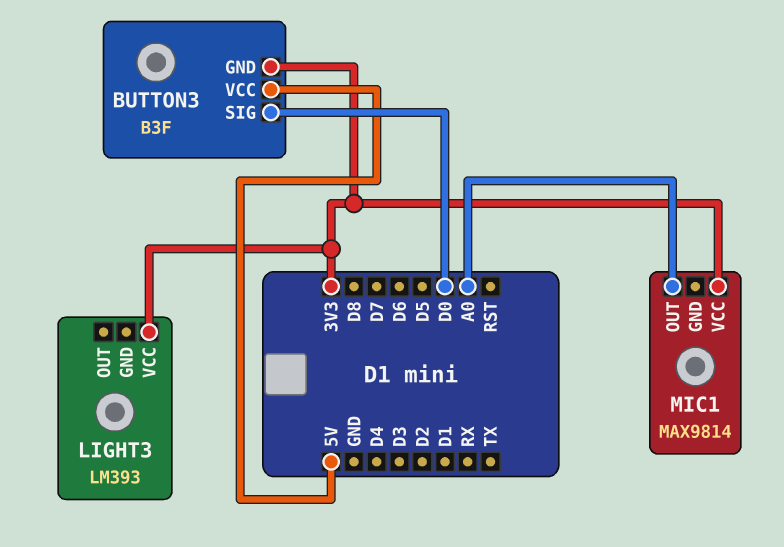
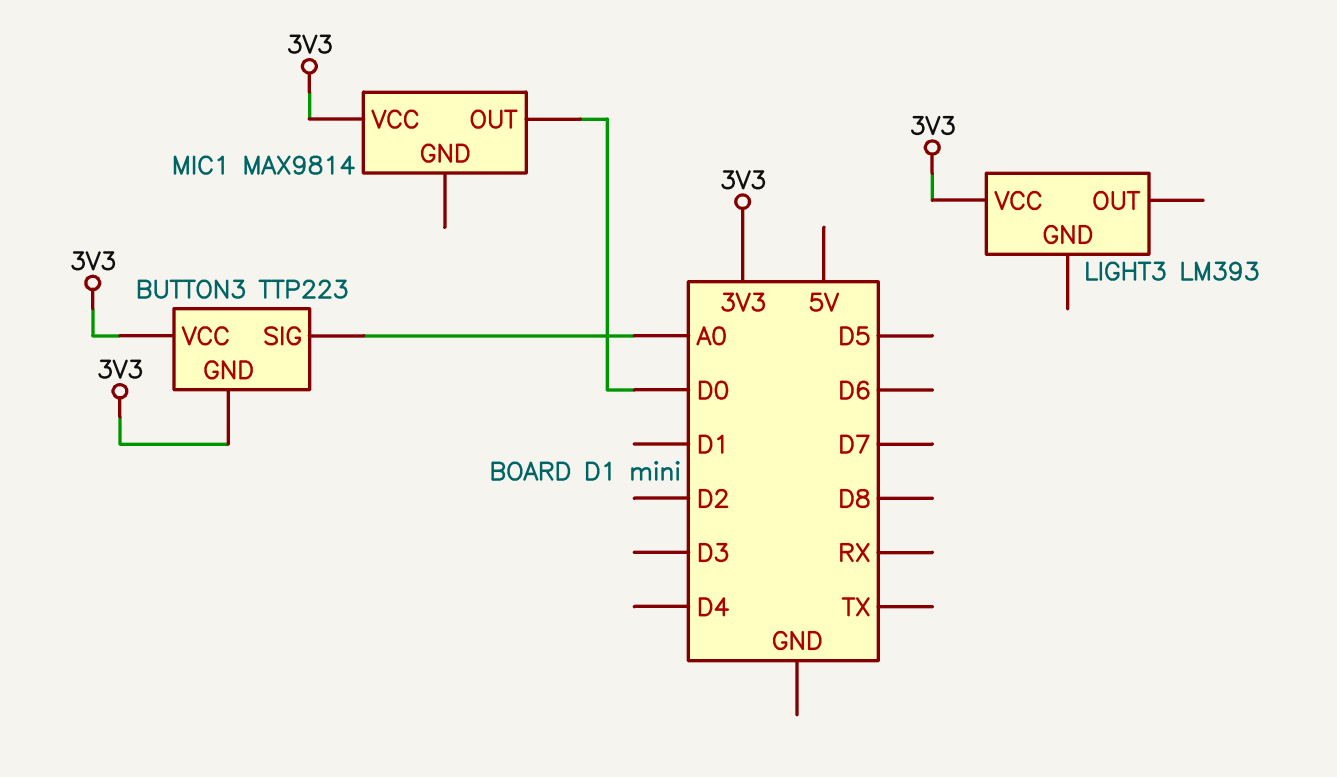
BUTTON3: B3F -> TTP223
BUTTON3 pin SIG: D0 -> A0
BUTTON3 pin VCC: 5V -> 3V3
MIC1 pin OUT: A0 -> D0

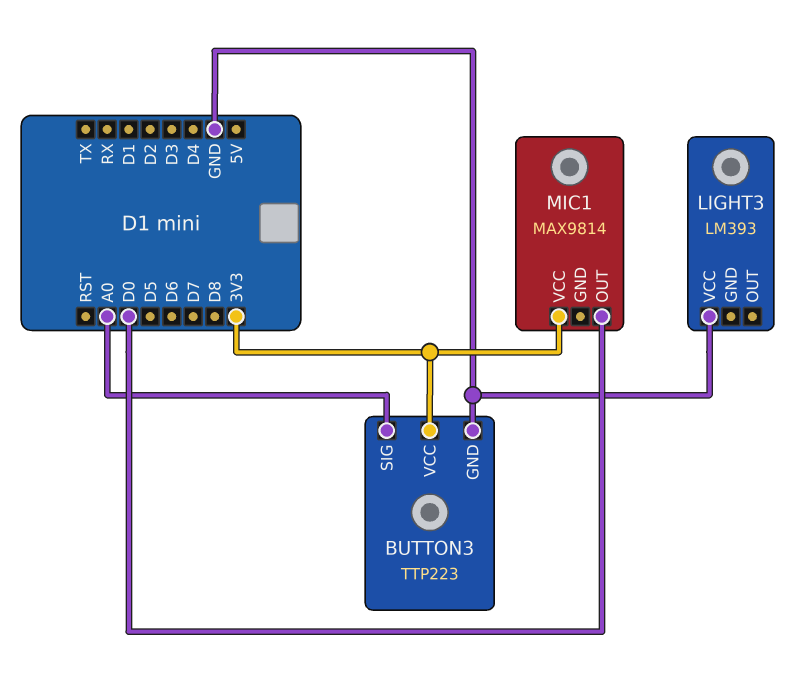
BUTTON3 pin GND: 3V3 -> GND
LIGHT3 pin VCC: 3V3 -> GND

